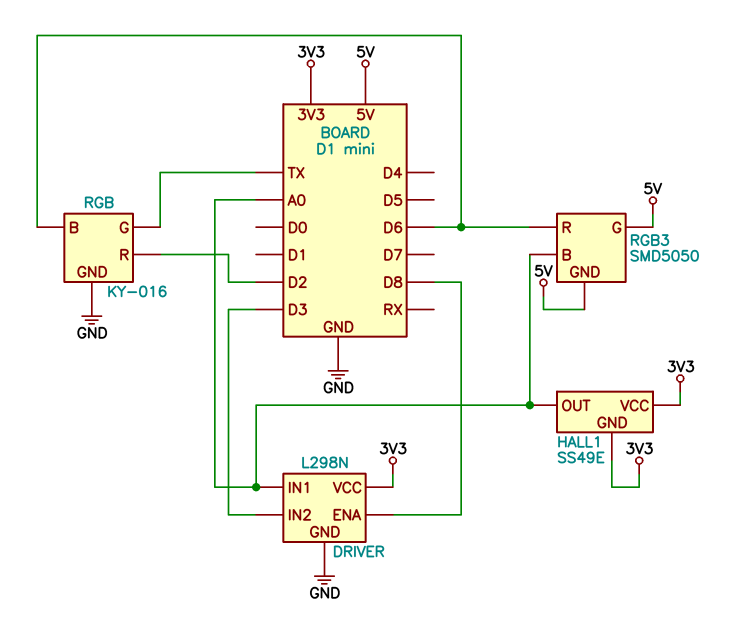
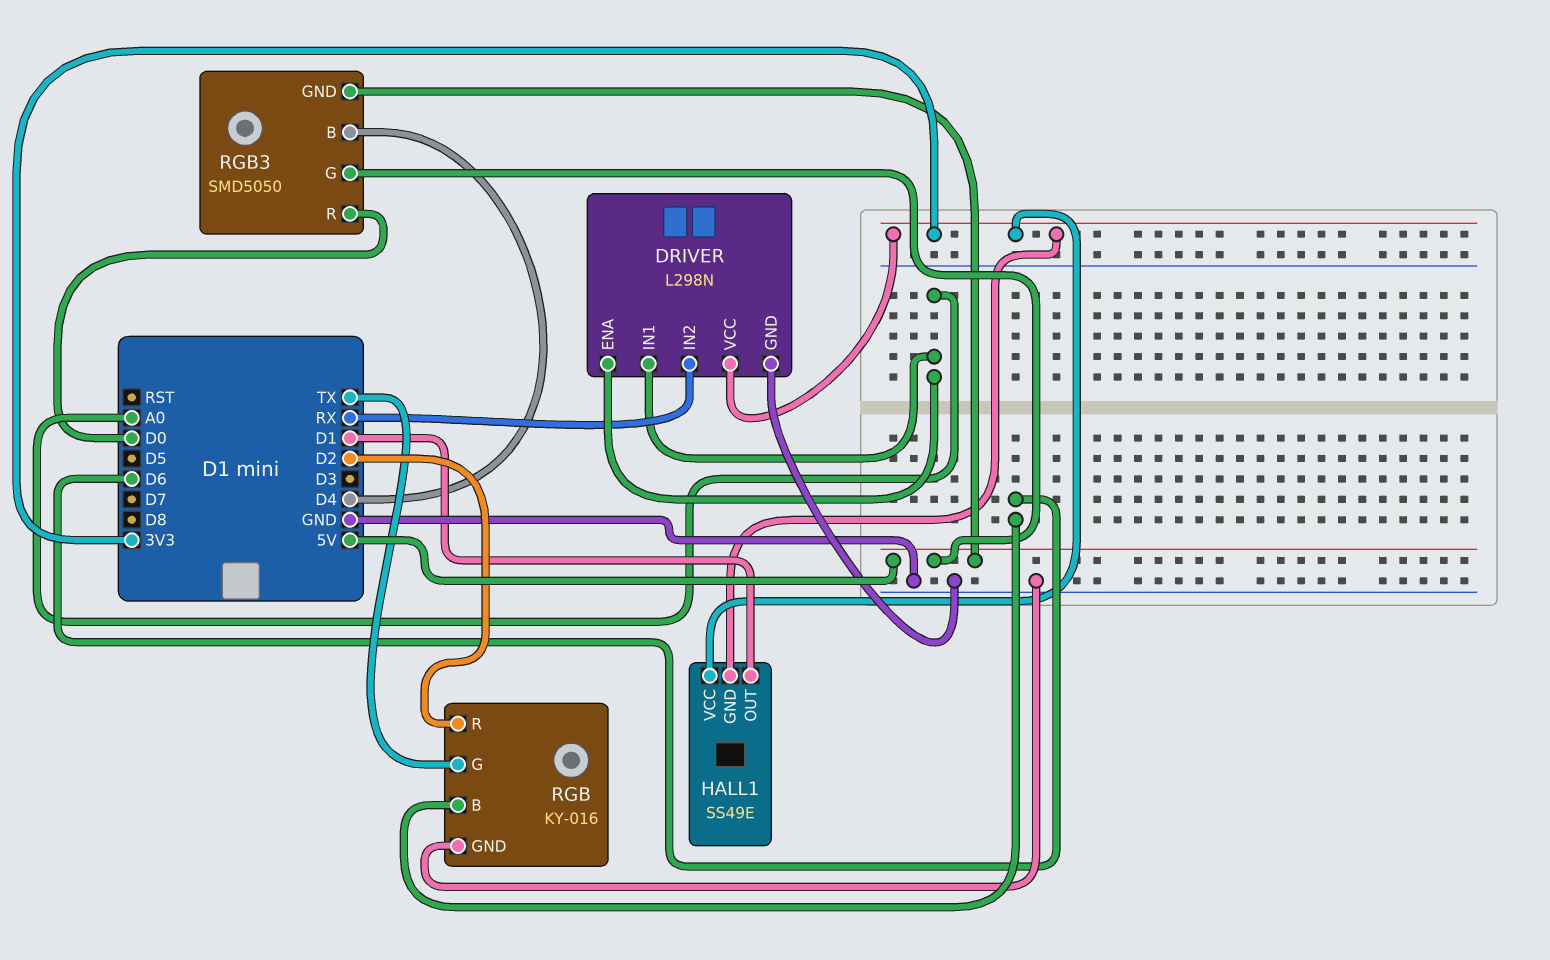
DRIVER pin ENA: D8 -> A0
DRIVER pin IN2: D3 -> RX
HALL1 pin OUT: A0 -> D1
RGB3 pin B: A0 -> D4
RGB3 pin R: D6 -> D0

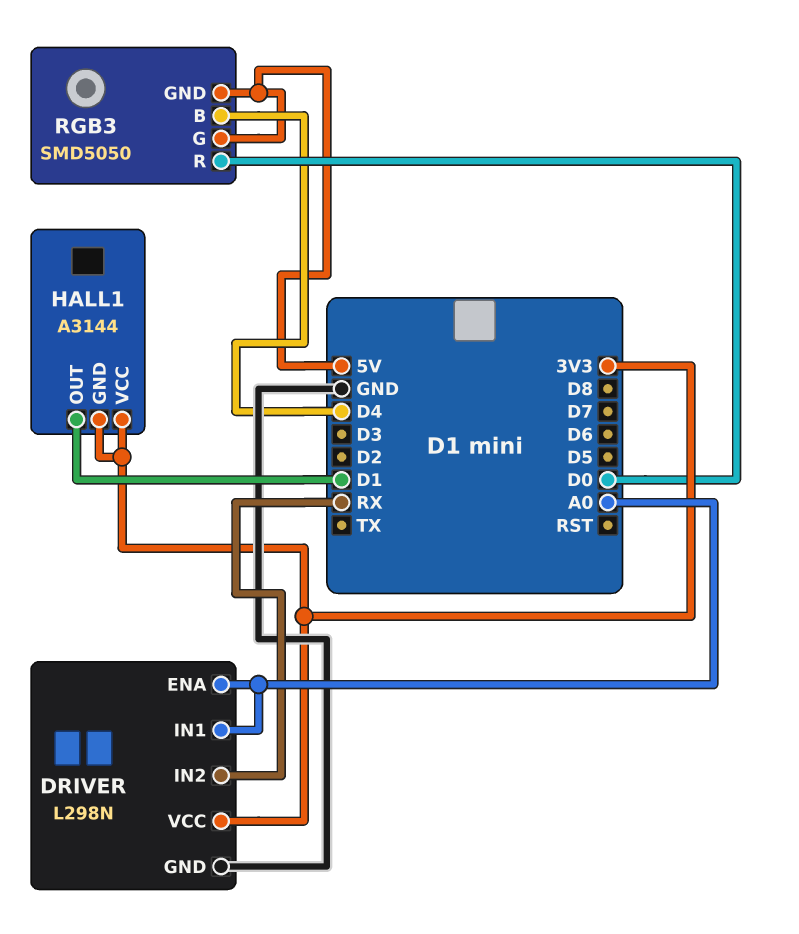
HALL1: SS49E -> A3144
RGB: KY-016 -> none
RGB pin B: D6 -> none
RGB pin G: TX -> none
RGB pin GND: GND -> none
RGB pin R: D2 -> none

